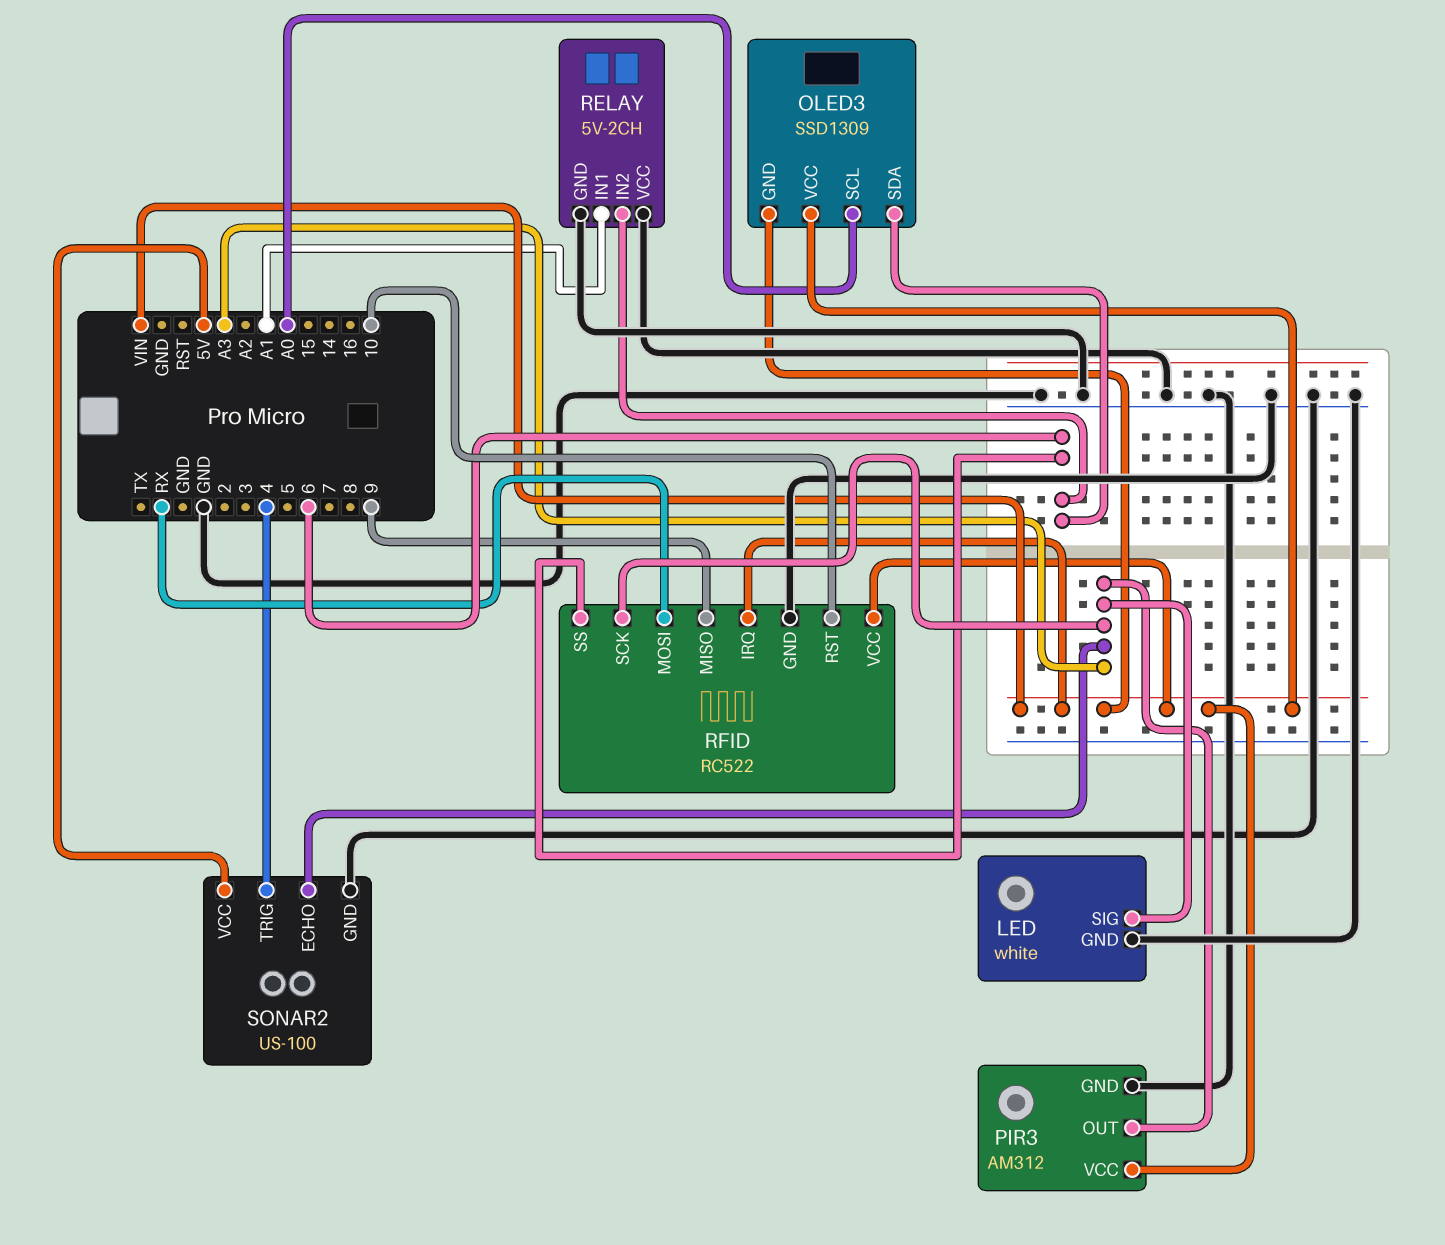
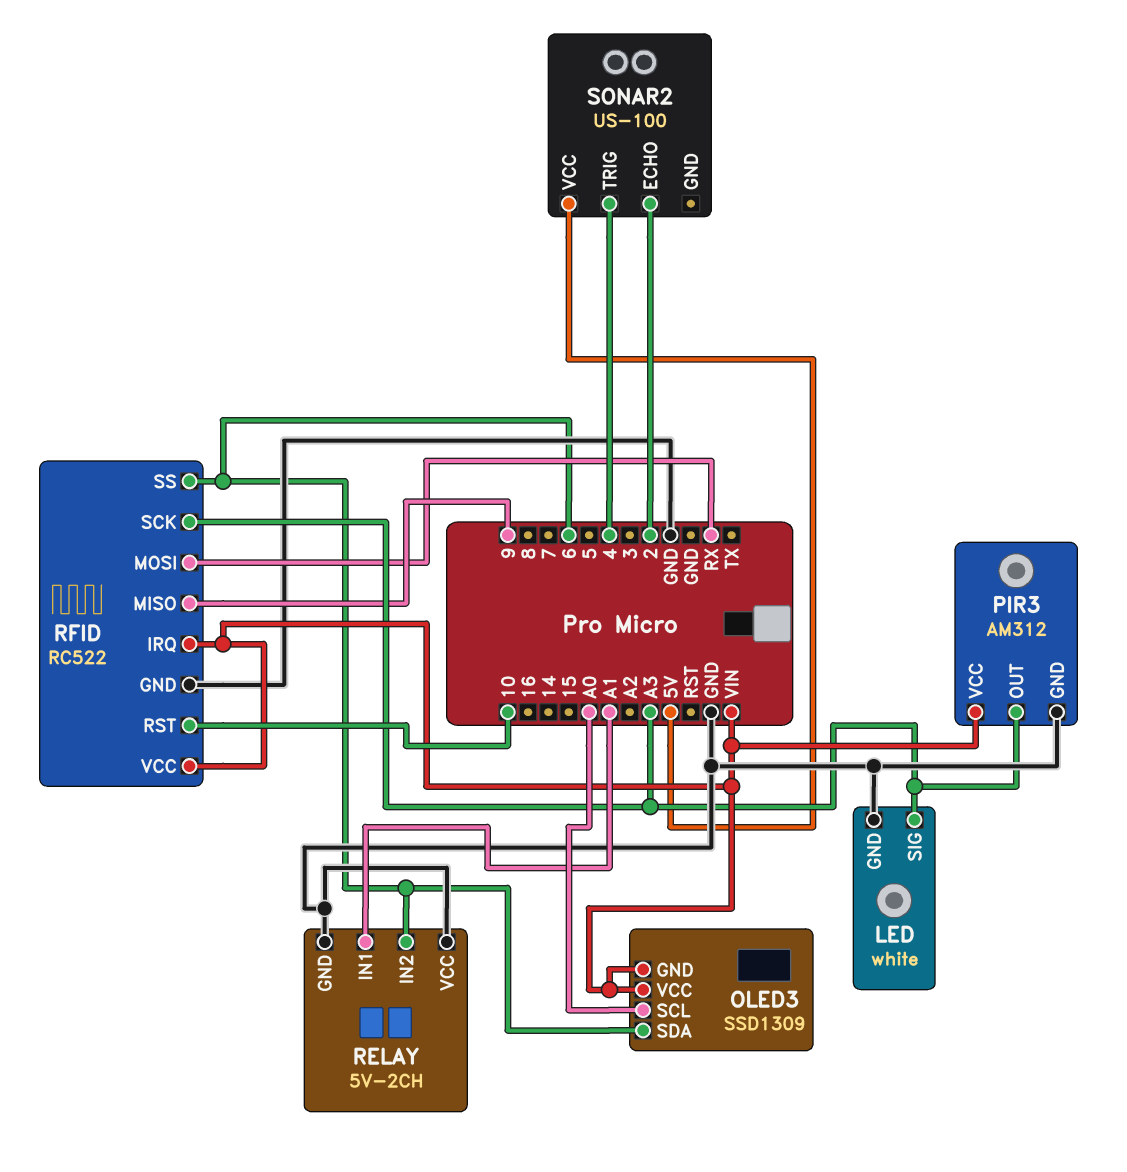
SONAR2 pin ECHO: A3 -> 2
SONAR2 pin GND: GND -> none

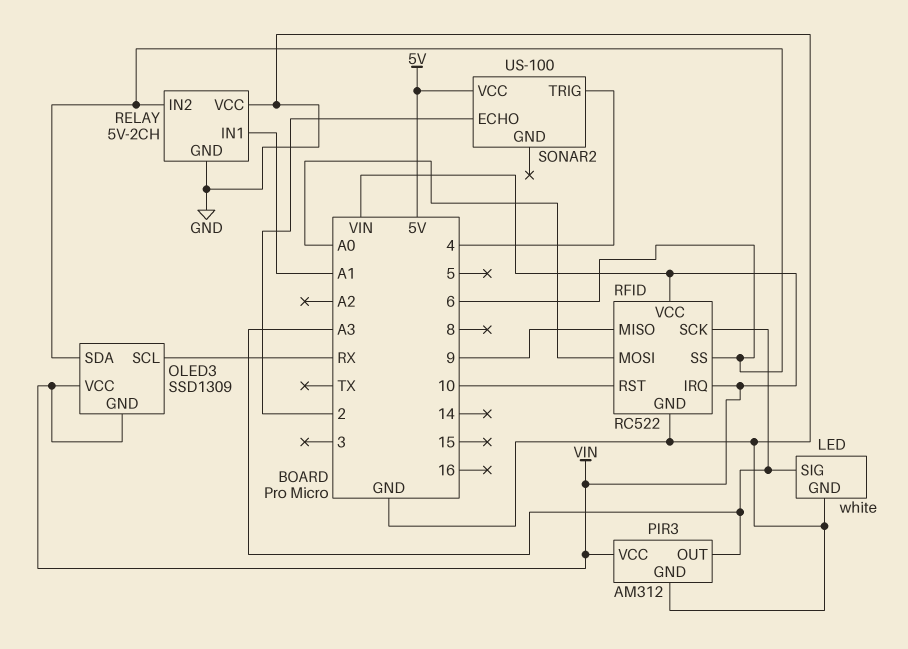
OLED3 pin SCL: A0 -> RX
RFID pin MOSI: RX -> A0

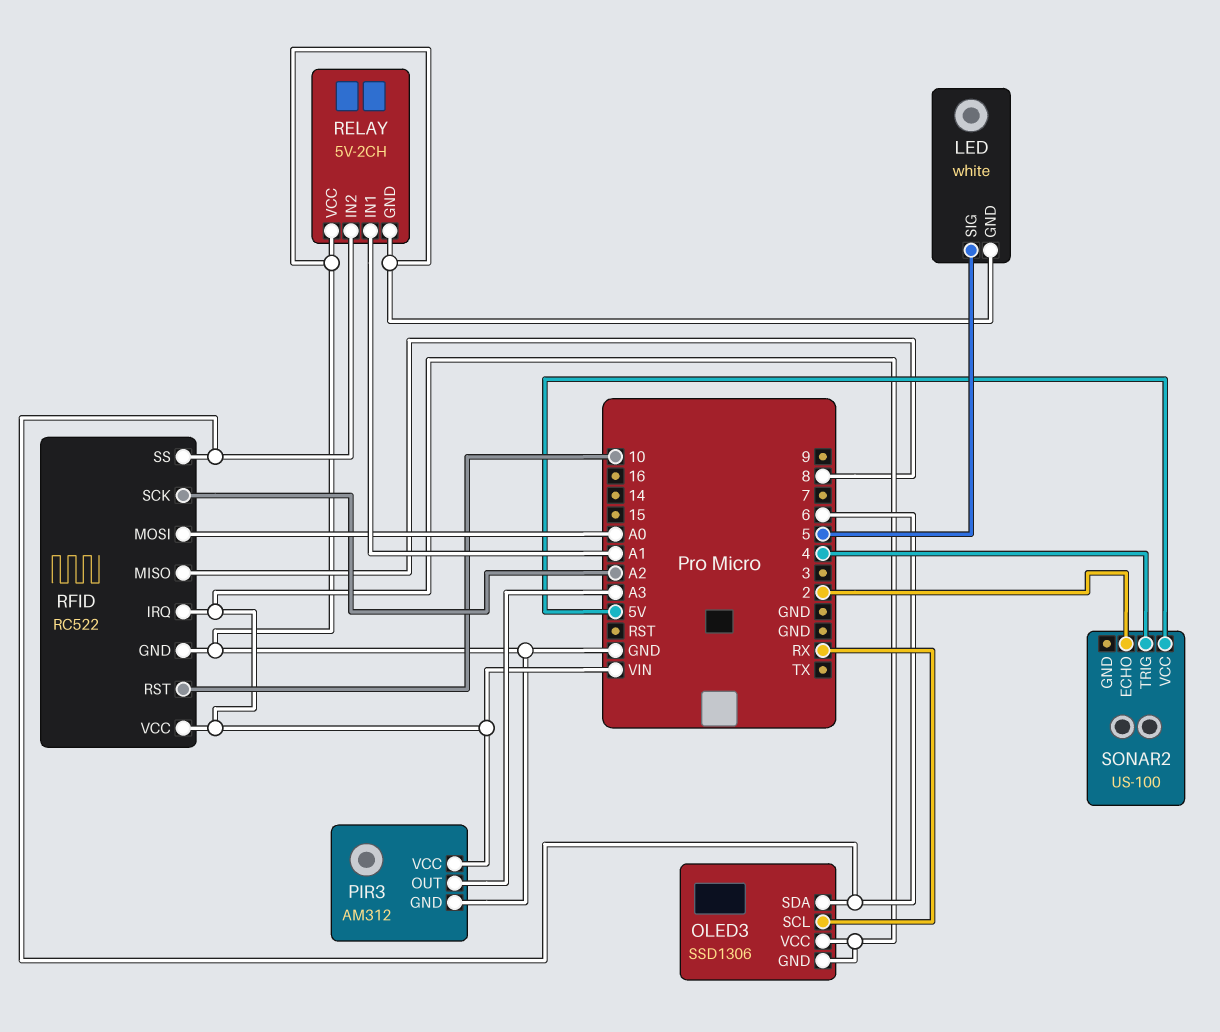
LED pin SIG: A3 -> 5
OLED3: SSD1309 -> SSD1306
RFID pin MISO: 9 -> 8
RFID pin SCK: A3 -> A2

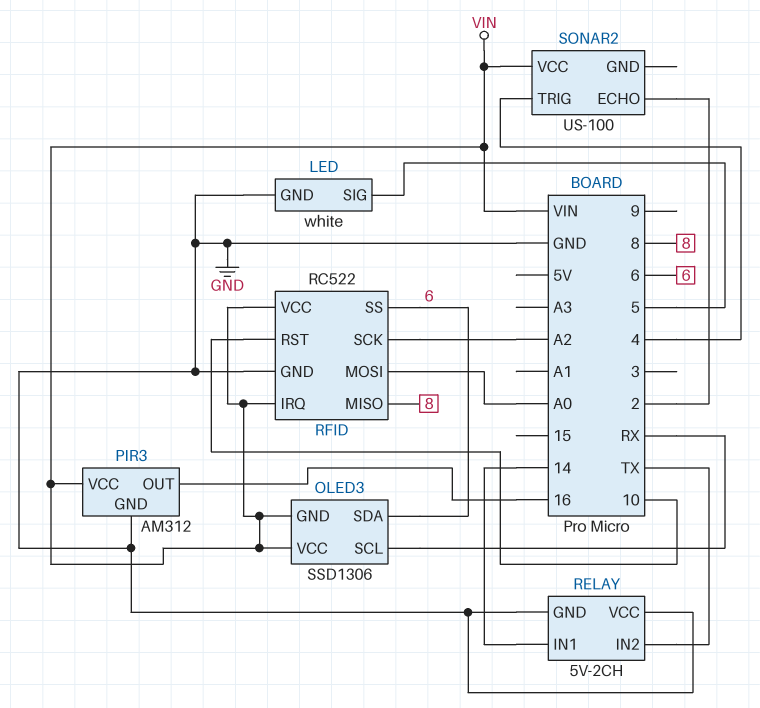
PIR3 pin OUT: A3 -> 16
RELAY pin IN1: A1 -> 14
RELAY pin IN2: 6 -> TX
SONAR2 pin VCC: 5V -> VIN

